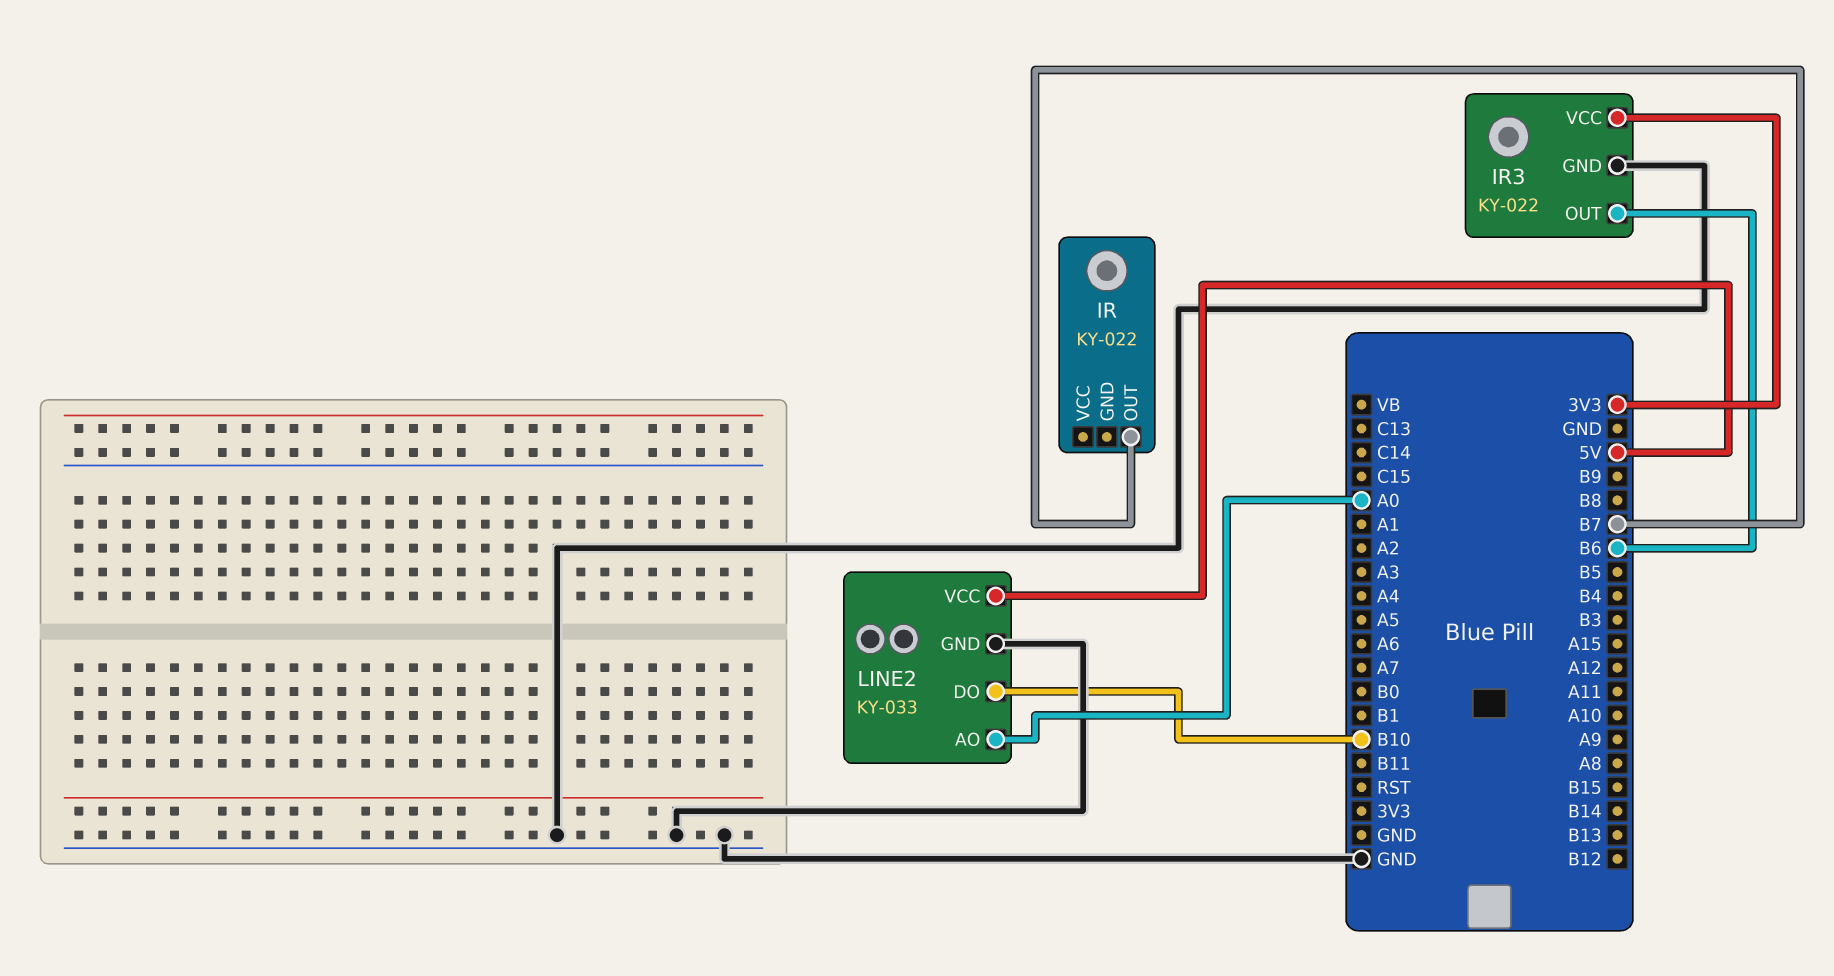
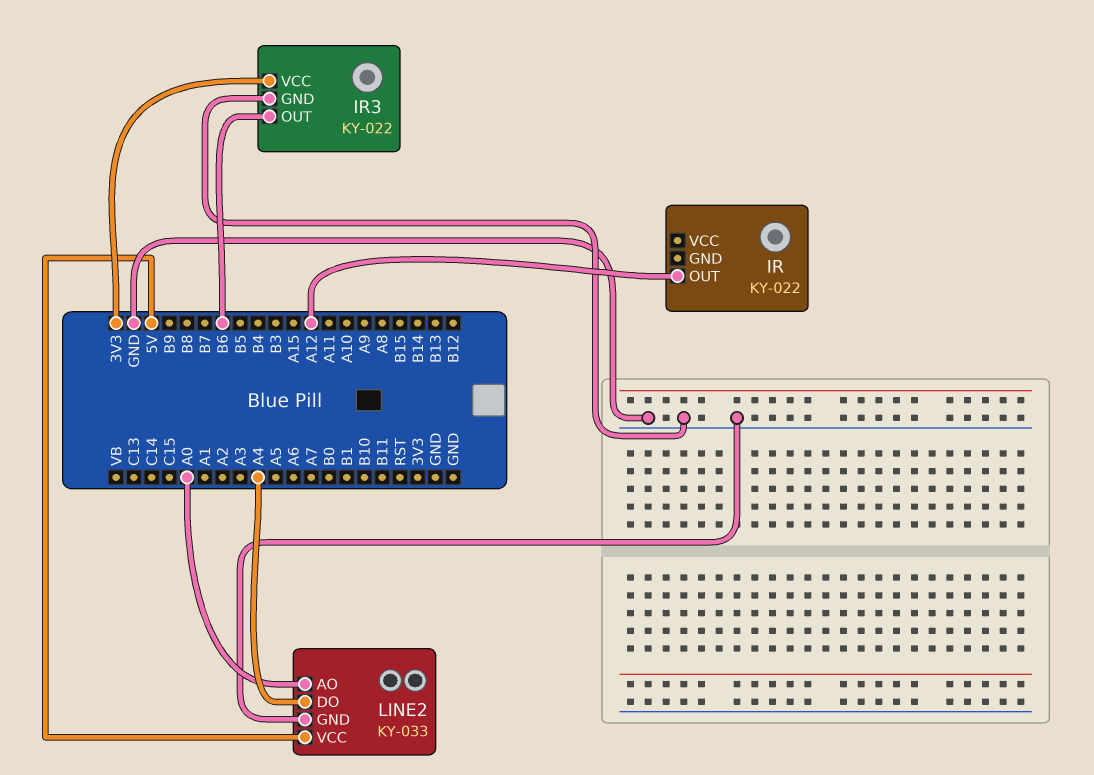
IR pin OUT: B7 -> A12
LINE2 pin DO: B10 -> A4

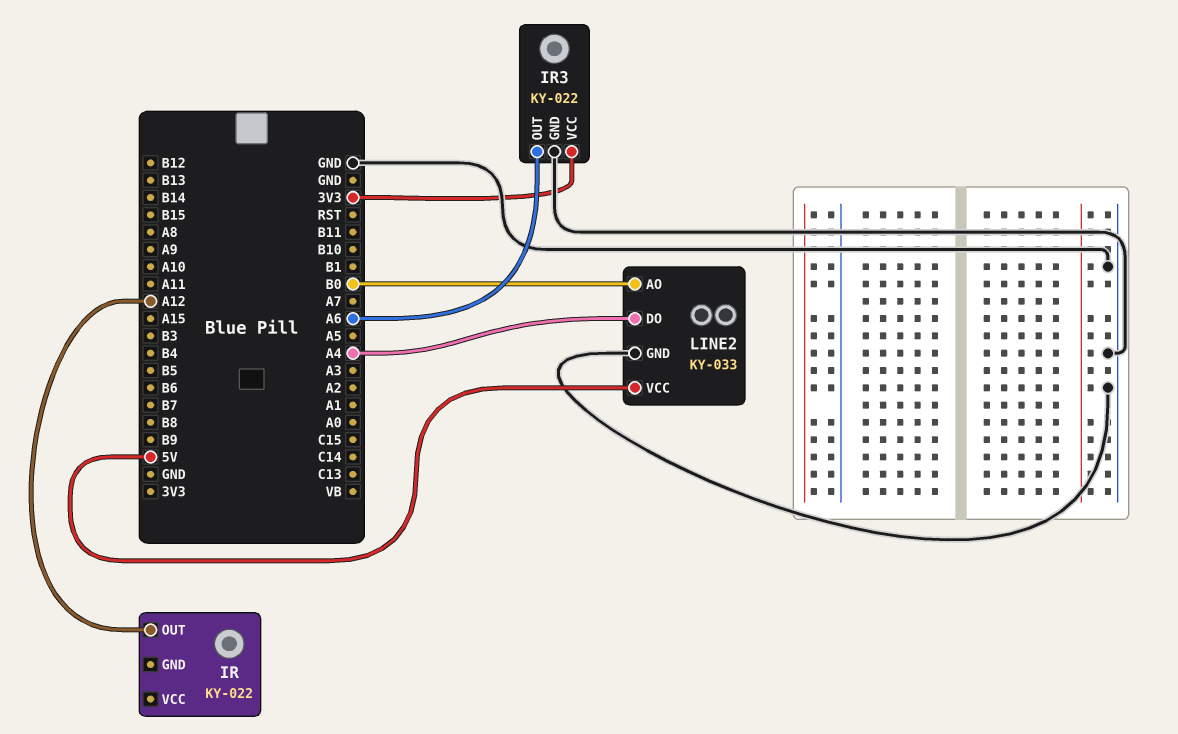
IR3 pin OUT: B6 -> A6
LINE2 pin AO: A0 -> B0

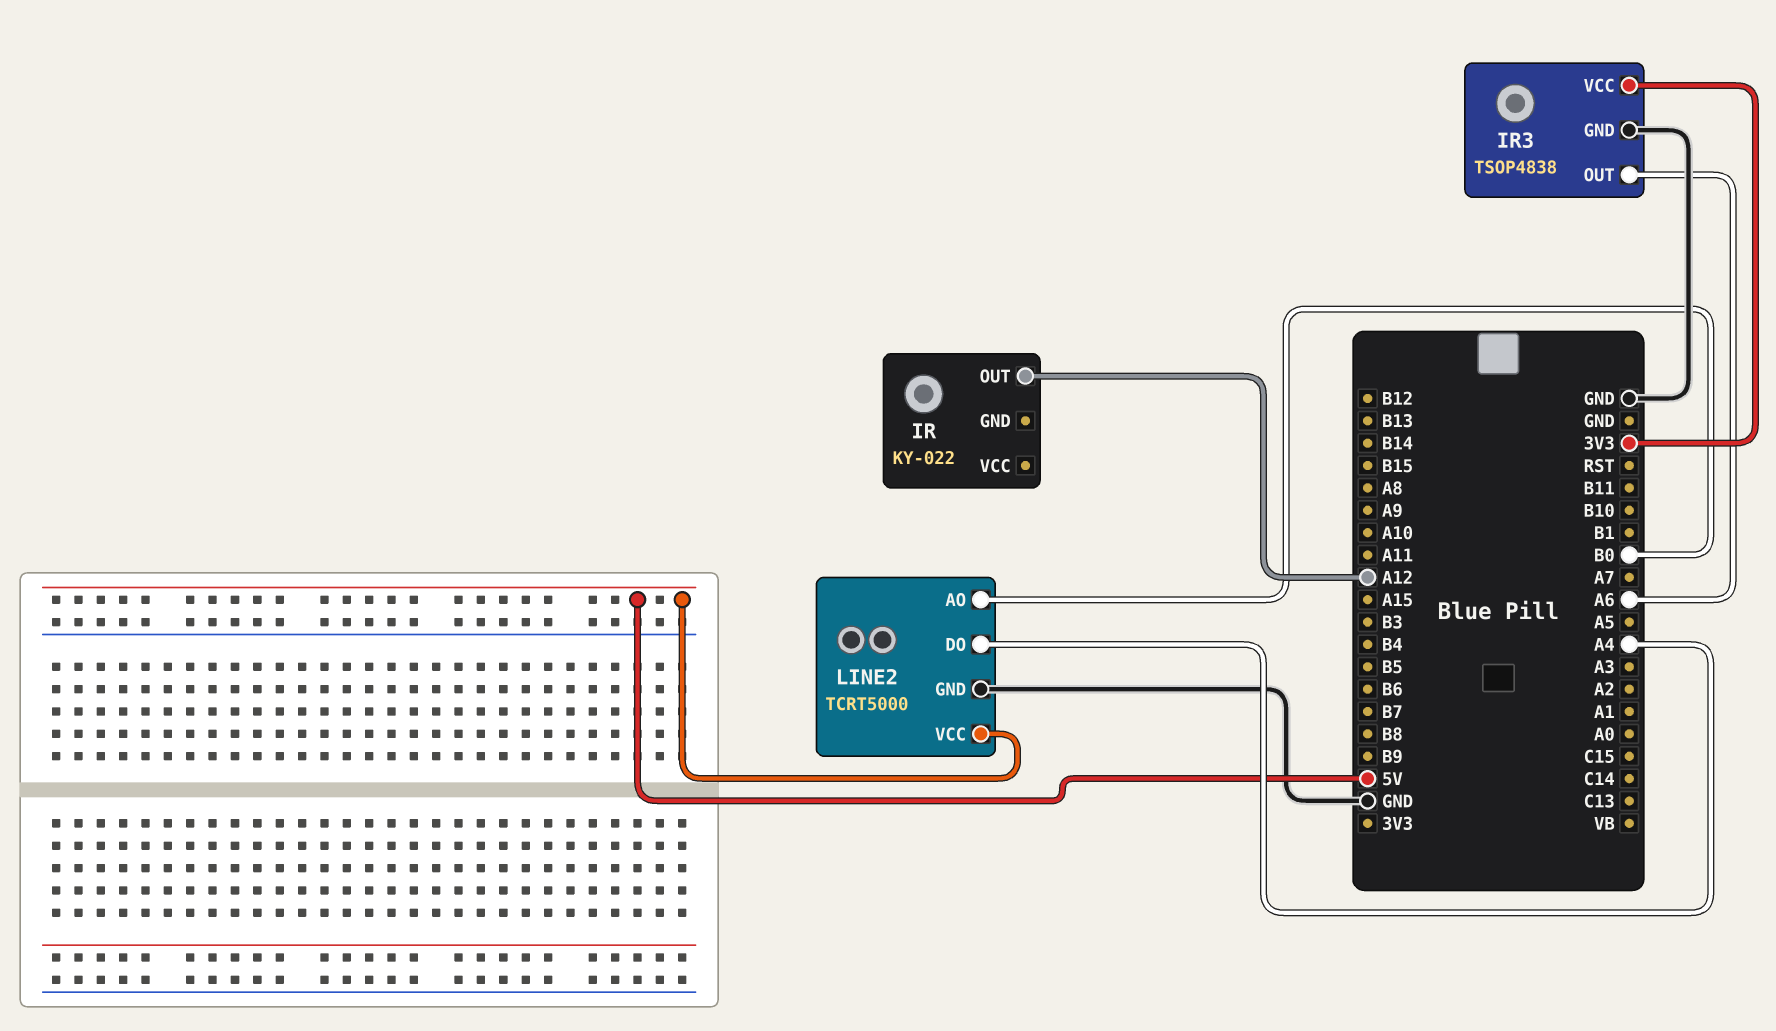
IR3: KY-022 -> TSOP4838
LINE2: KY-033 -> TCRT5000

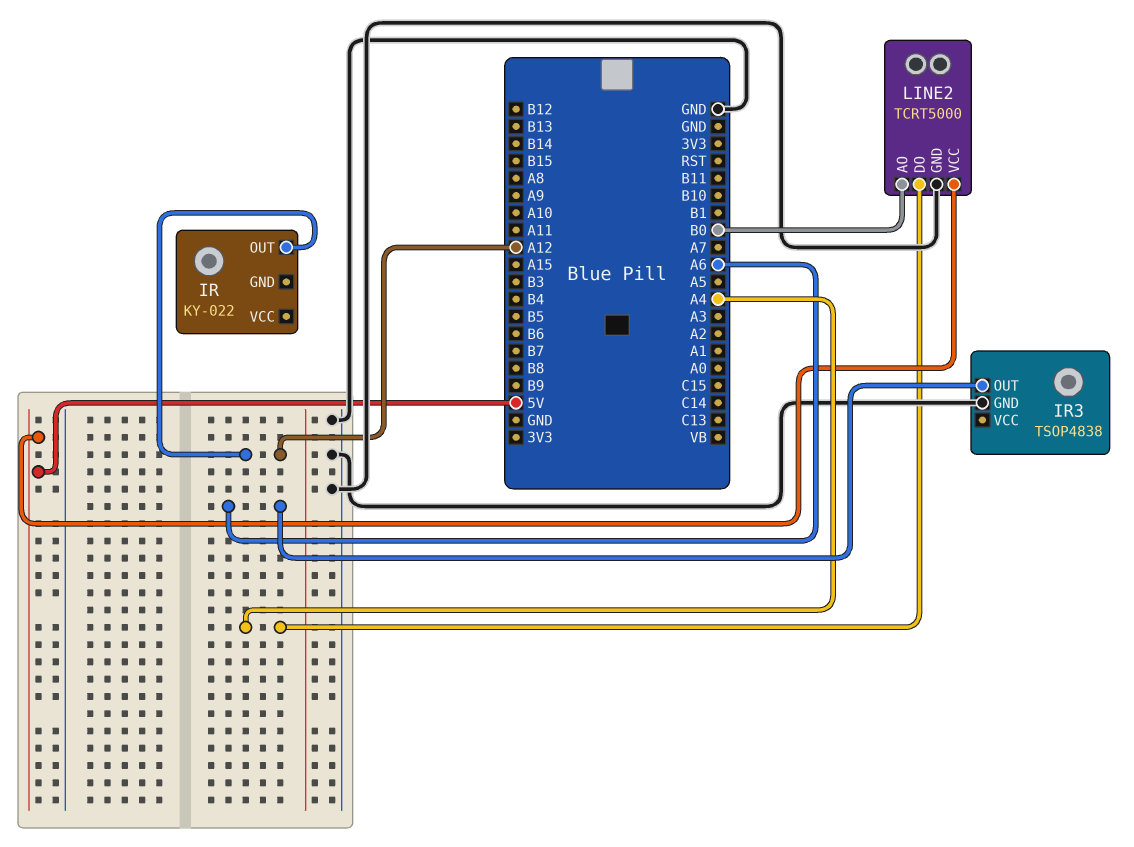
IR3 pin VCC: 3V3 -> none

